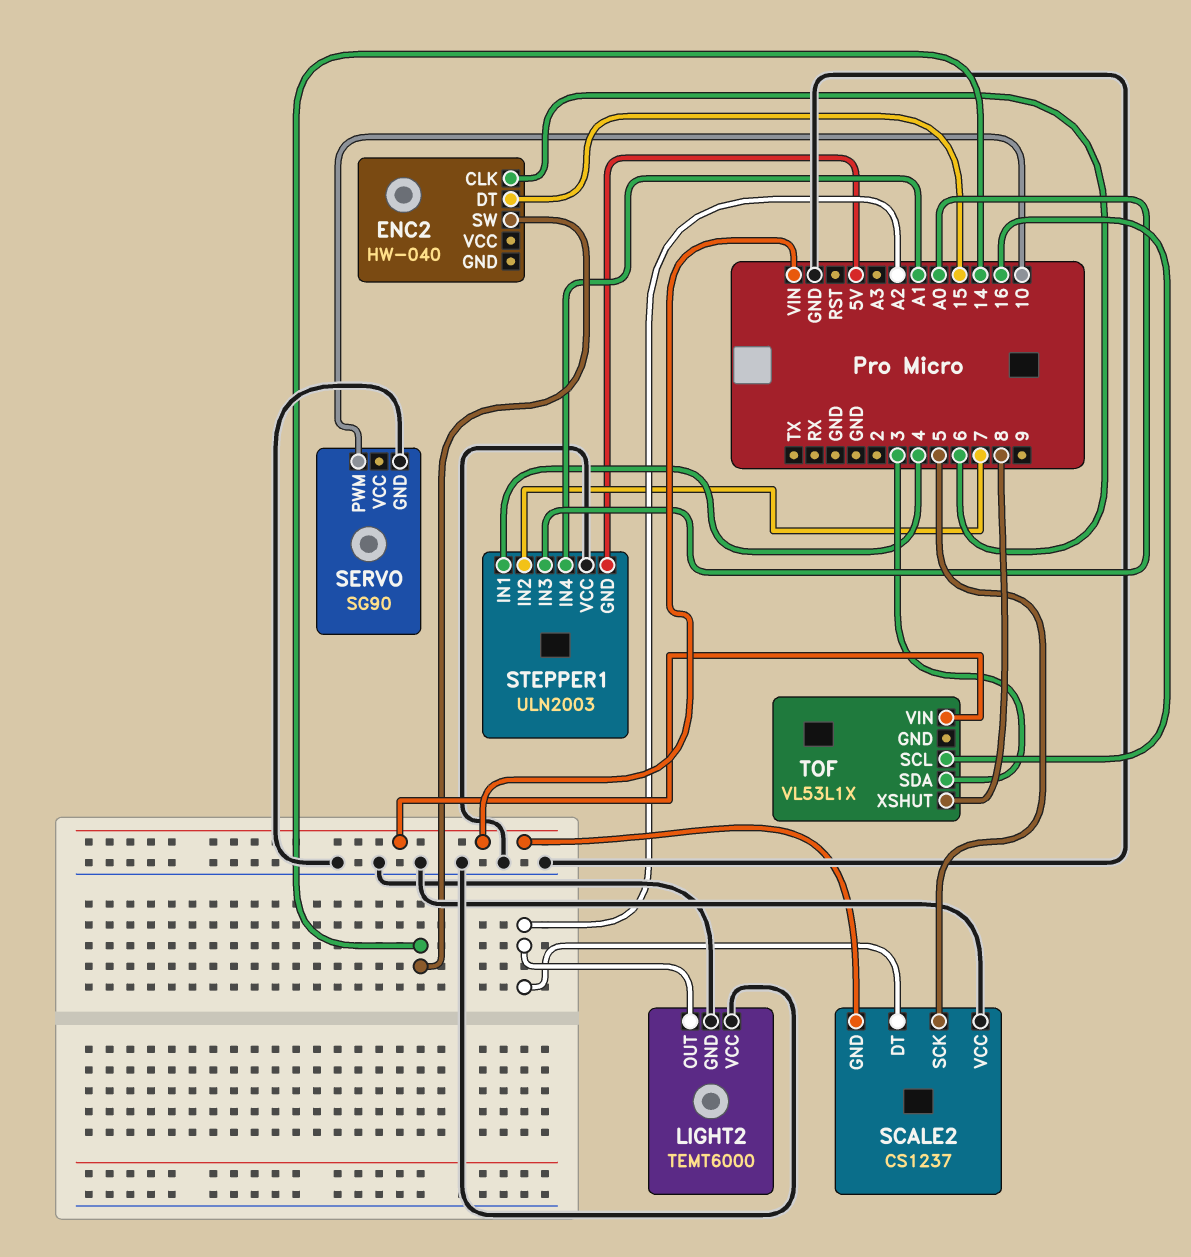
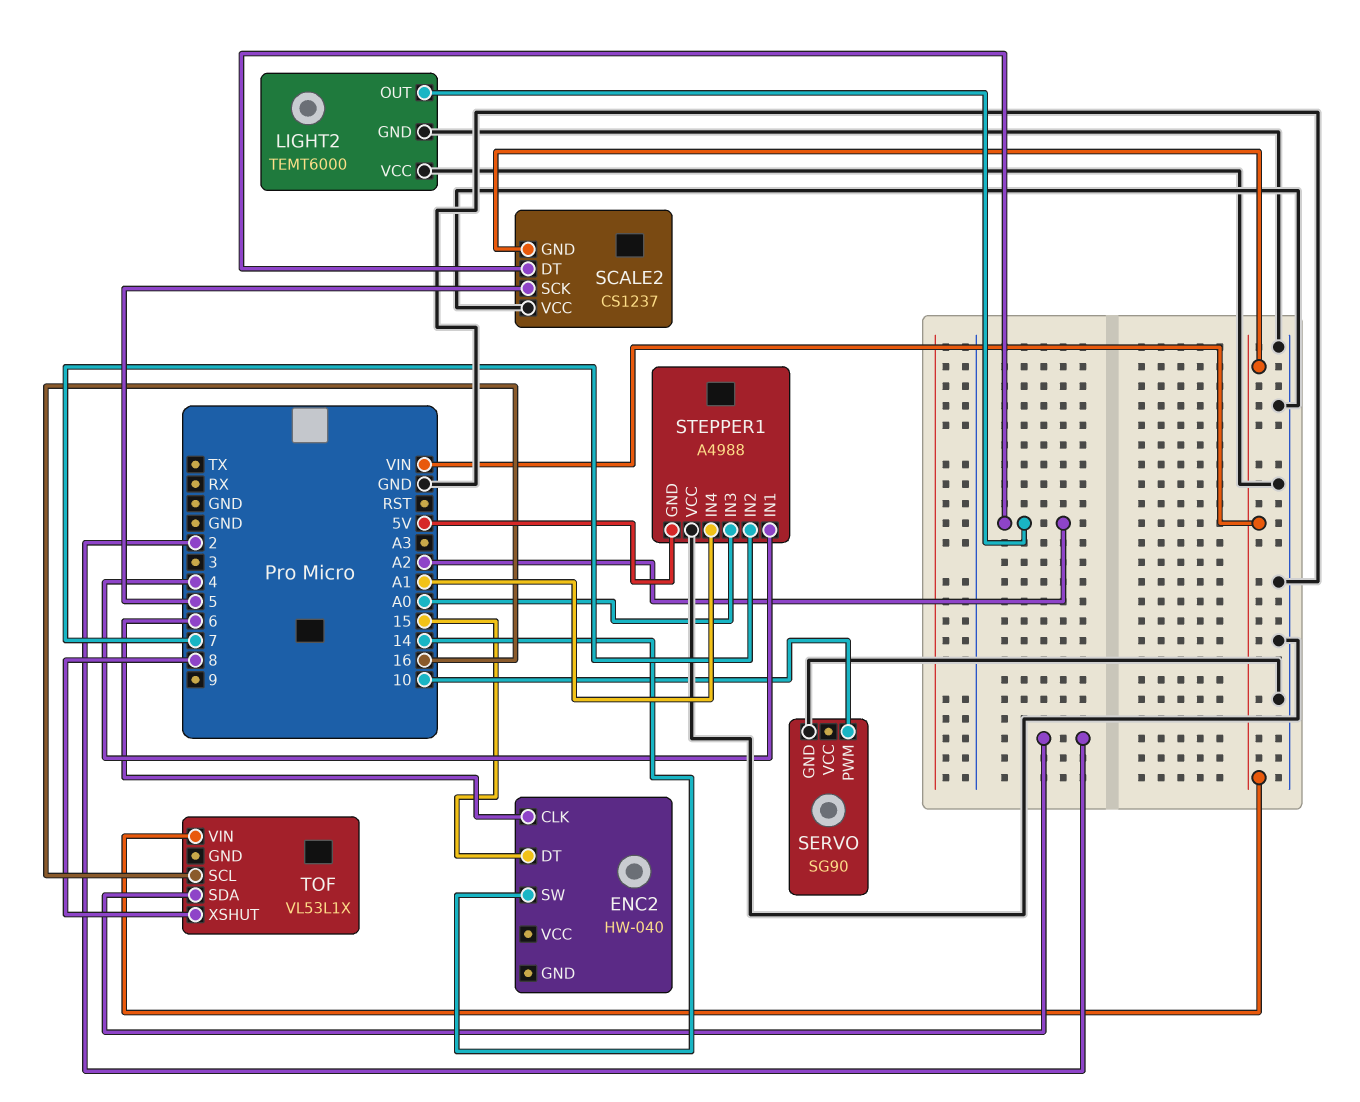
STEPPER1: ULN2003 -> A4988
TOF pin SDA: 3 -> 2

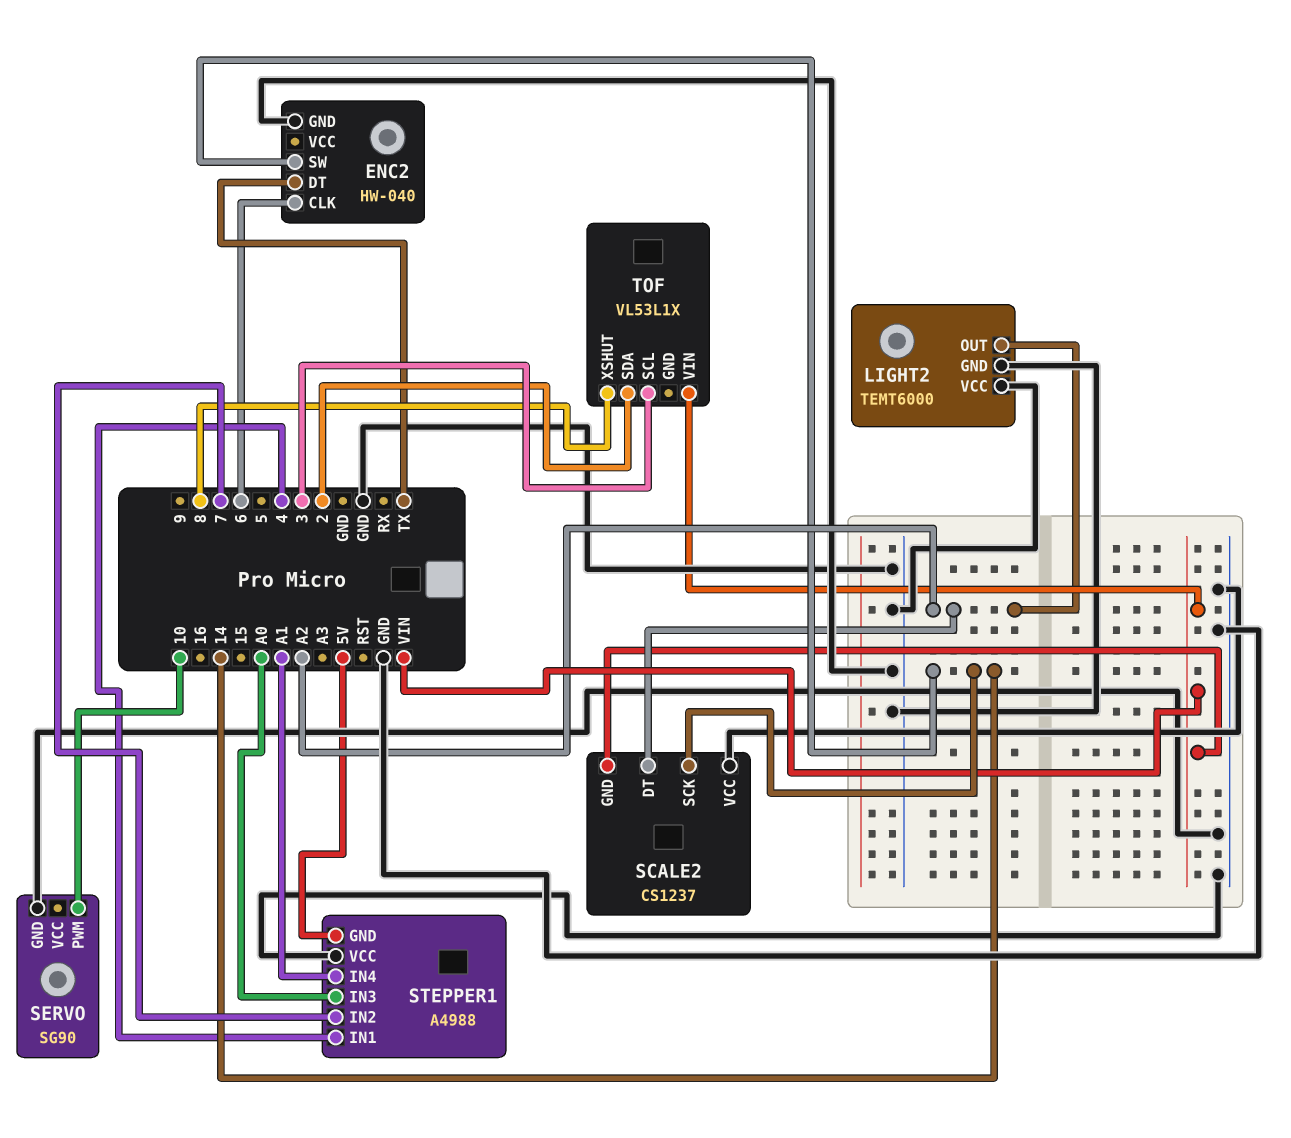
ENC2 pin DT: 15 -> TX
ENC2 pin GND: none -> GND
SCALE2 pin SCK: 5 -> 14
TOF pin SCL: 16 -> 3

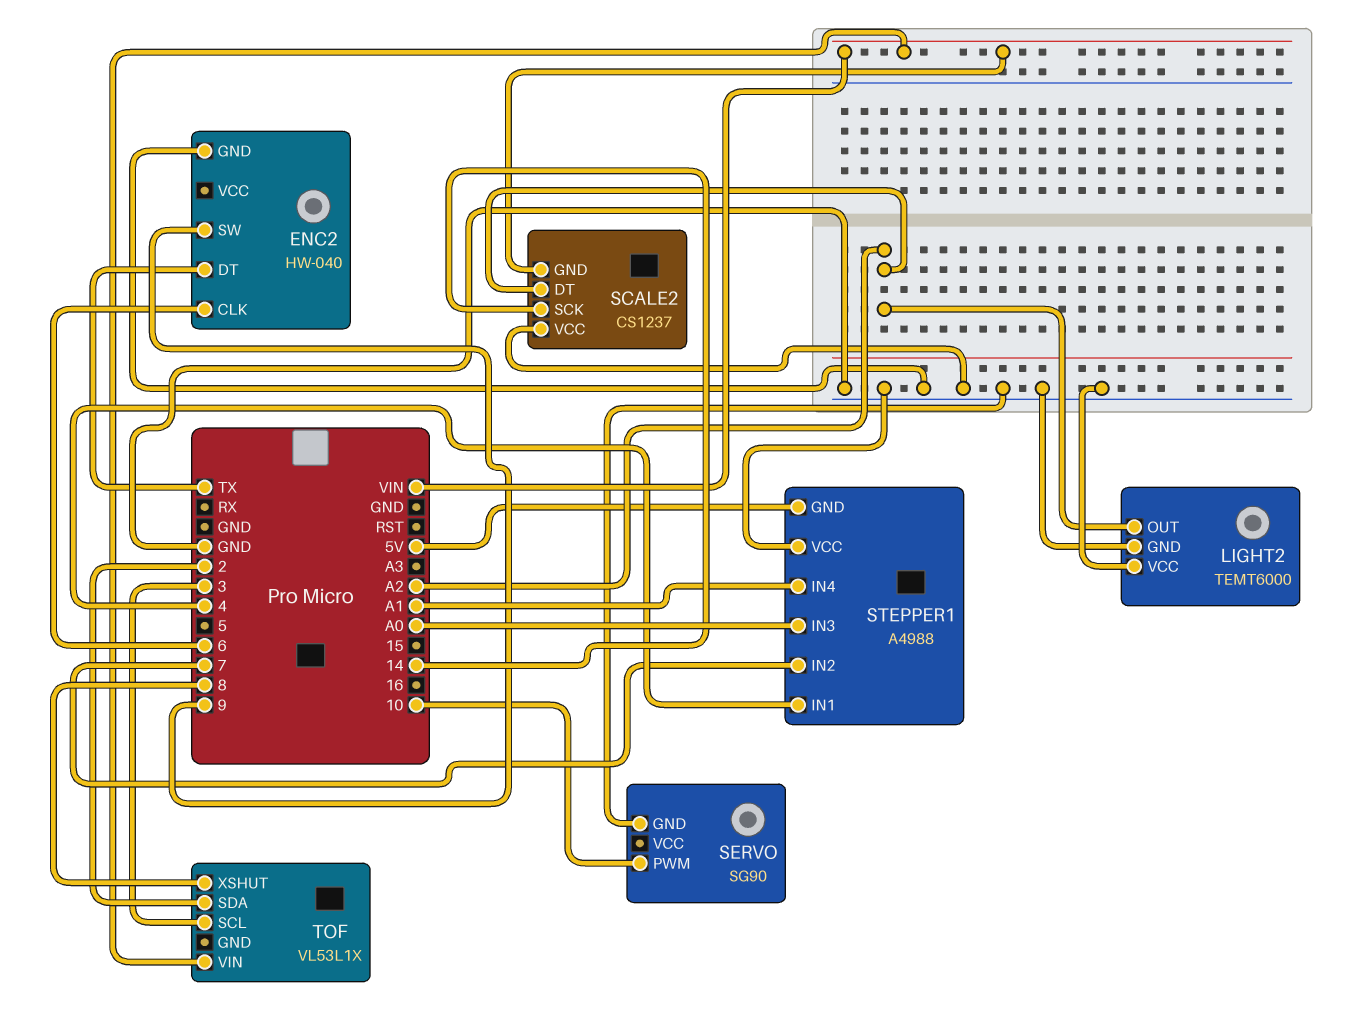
ENC2 pin SW: 14 -> 9

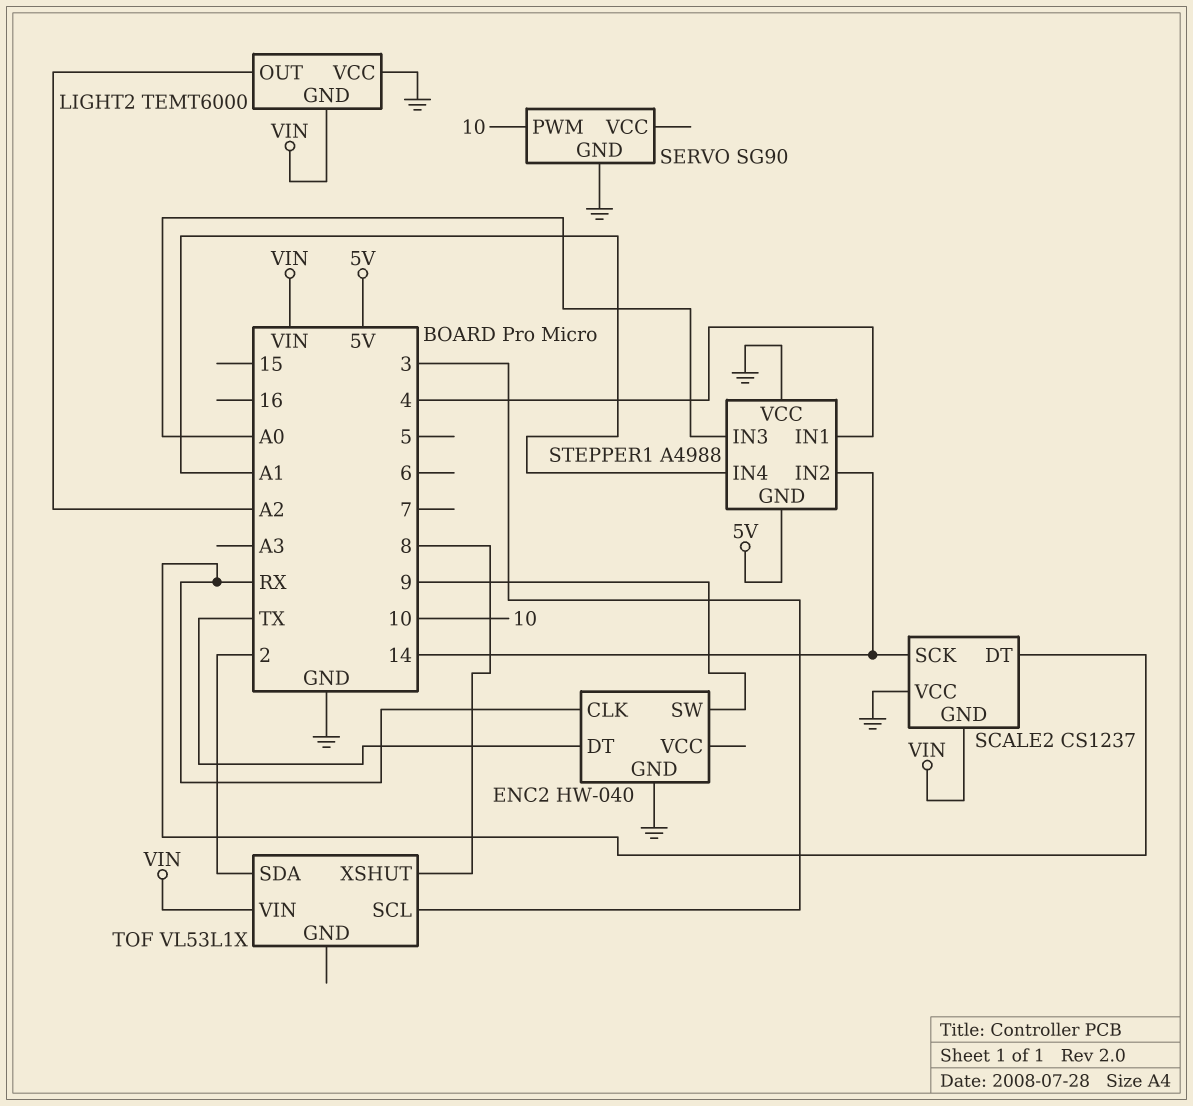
ENC2 pin CLK: 6 -> RX
LIGHT2 pin GND: GND -> VIN
SCALE2 pin DT: A2 -> RX
STEPPER1 pin IN2: 7 -> 14

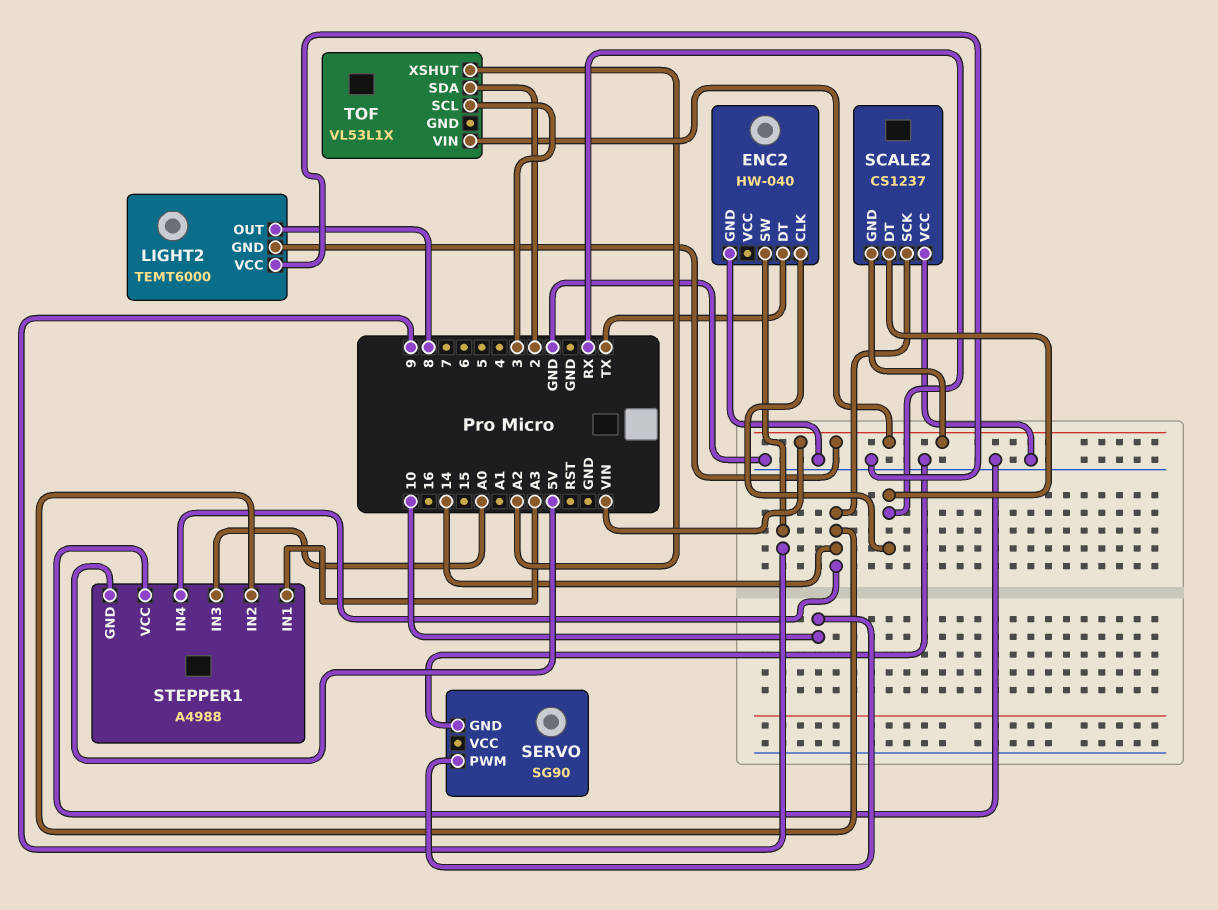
LIGHT2 pin OUT: A2 -> 8
STEPPER1 pin IN1: 4 -> A3
STEPPER1 pin IN4: A1 -> 14
TOF pin XSHUT: 8 -> A2

